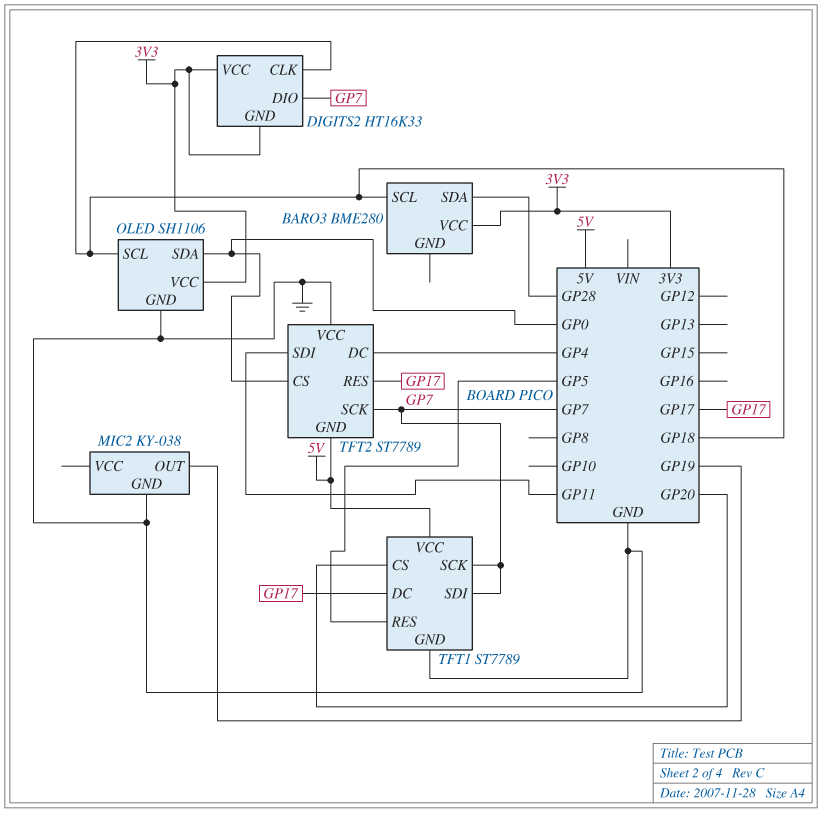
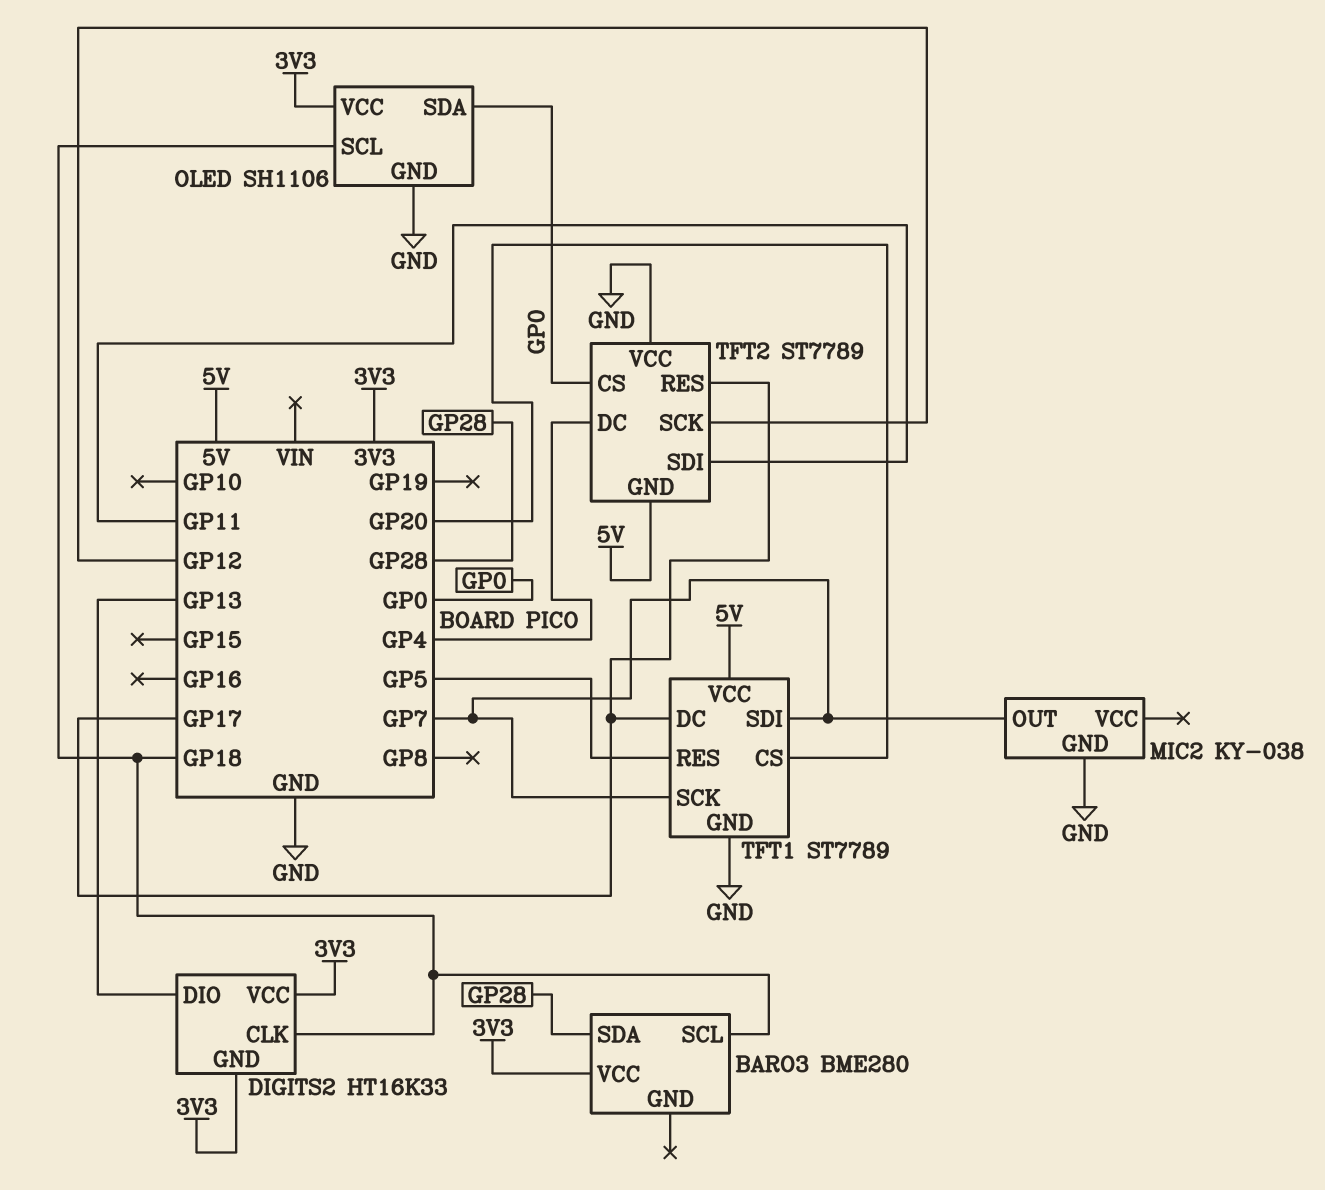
DIGITS2 pin DIO: GP7 -> GP13
MIC2 pin OUT: GP19 -> GP7
TFT2 pin SCK: GP7 -> GP12

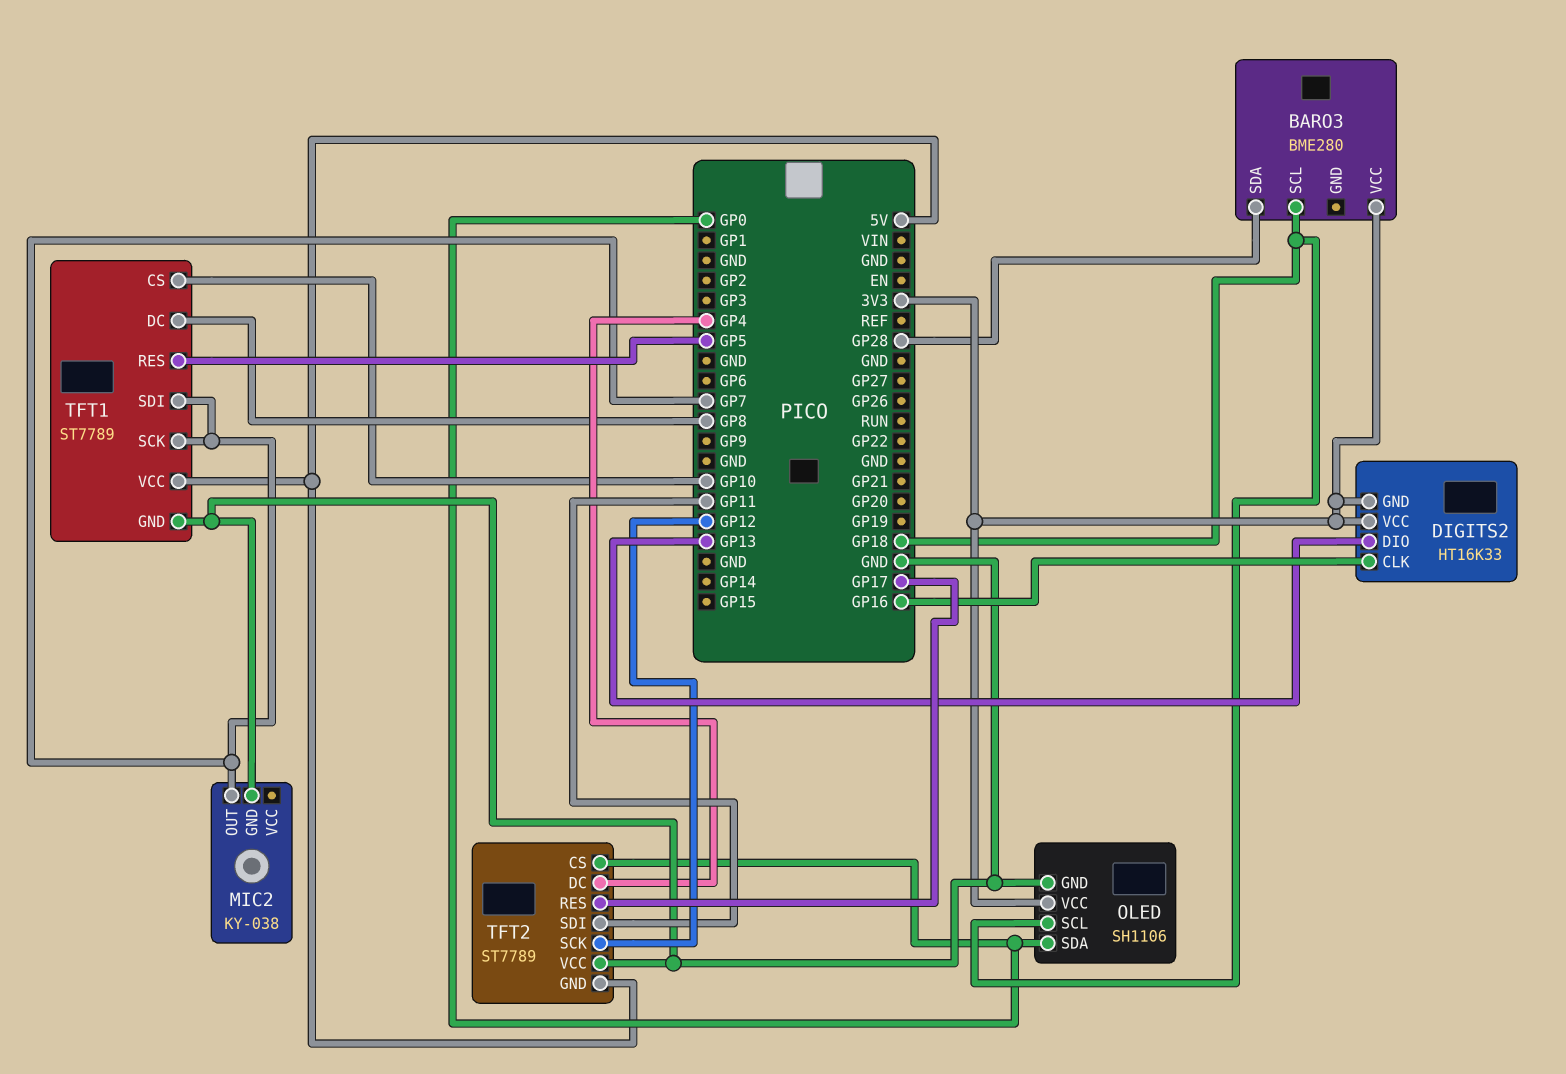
DIGITS2 pin CLK: GP18 -> GP16
TFT1 pin CS: GP20 -> GP10
TFT1 pin DC: GP17 -> GP8

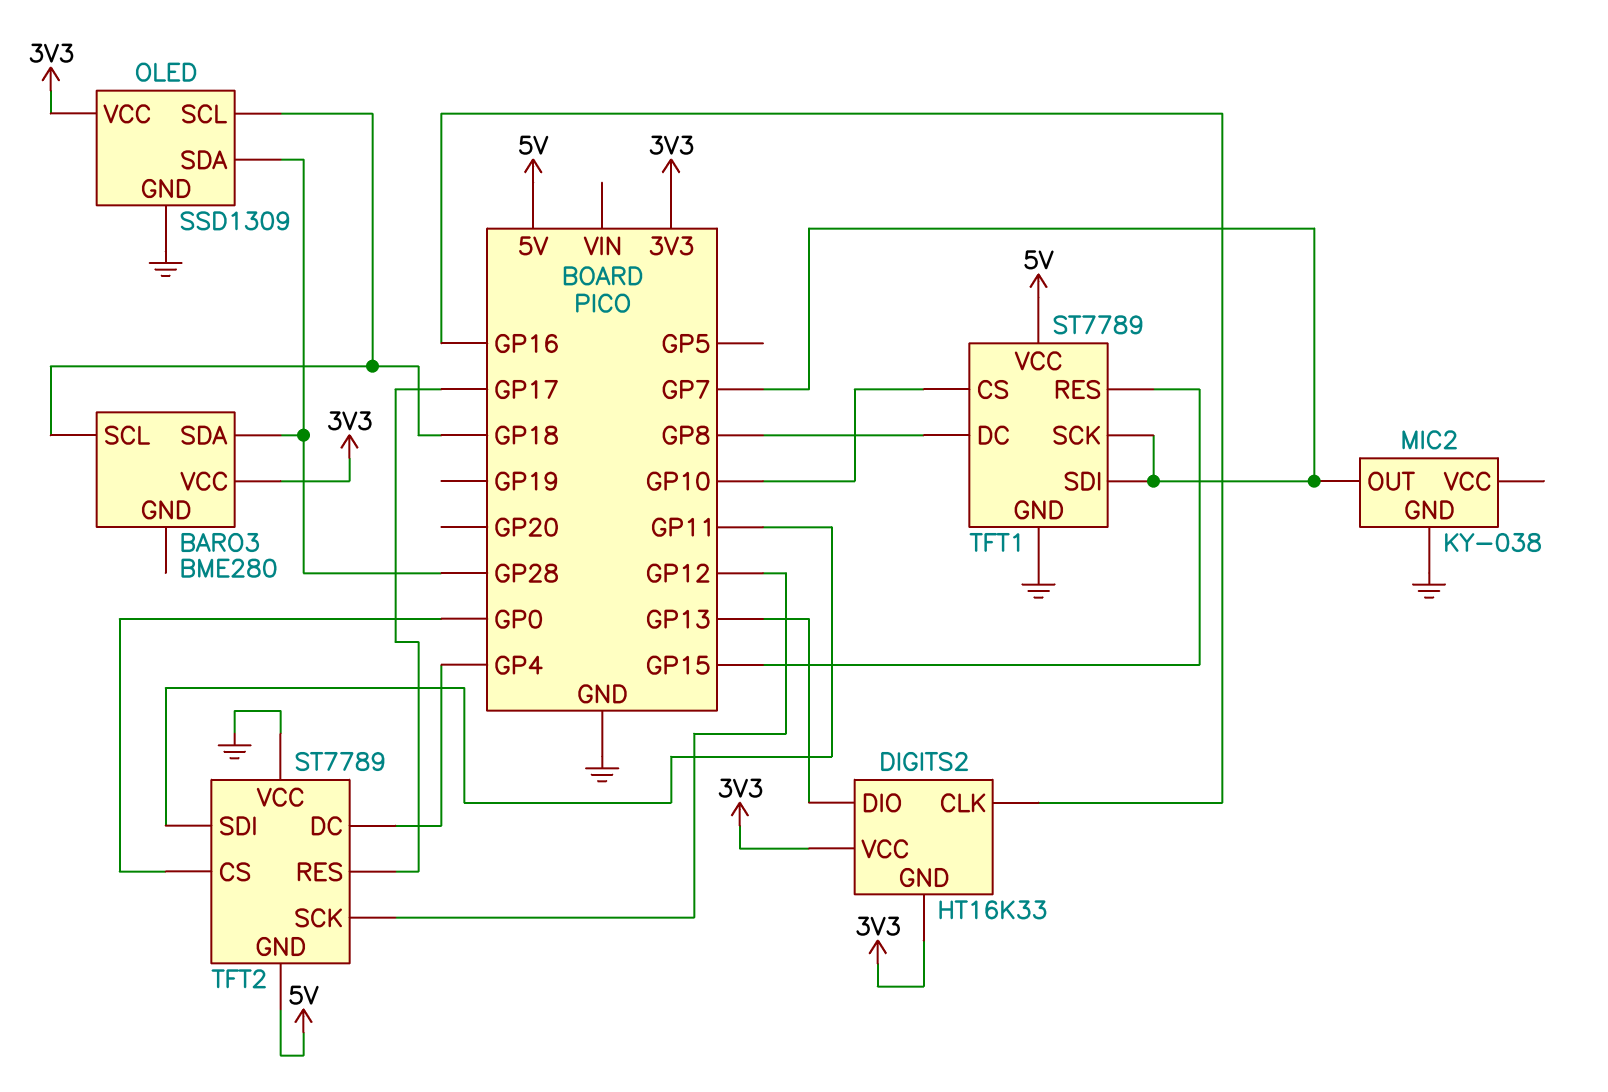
OLED: SH1106 -> SSD1309
OLED pin SDA: GP0 -> GP28
TFT1 pin RES: GP5 -> GP15

